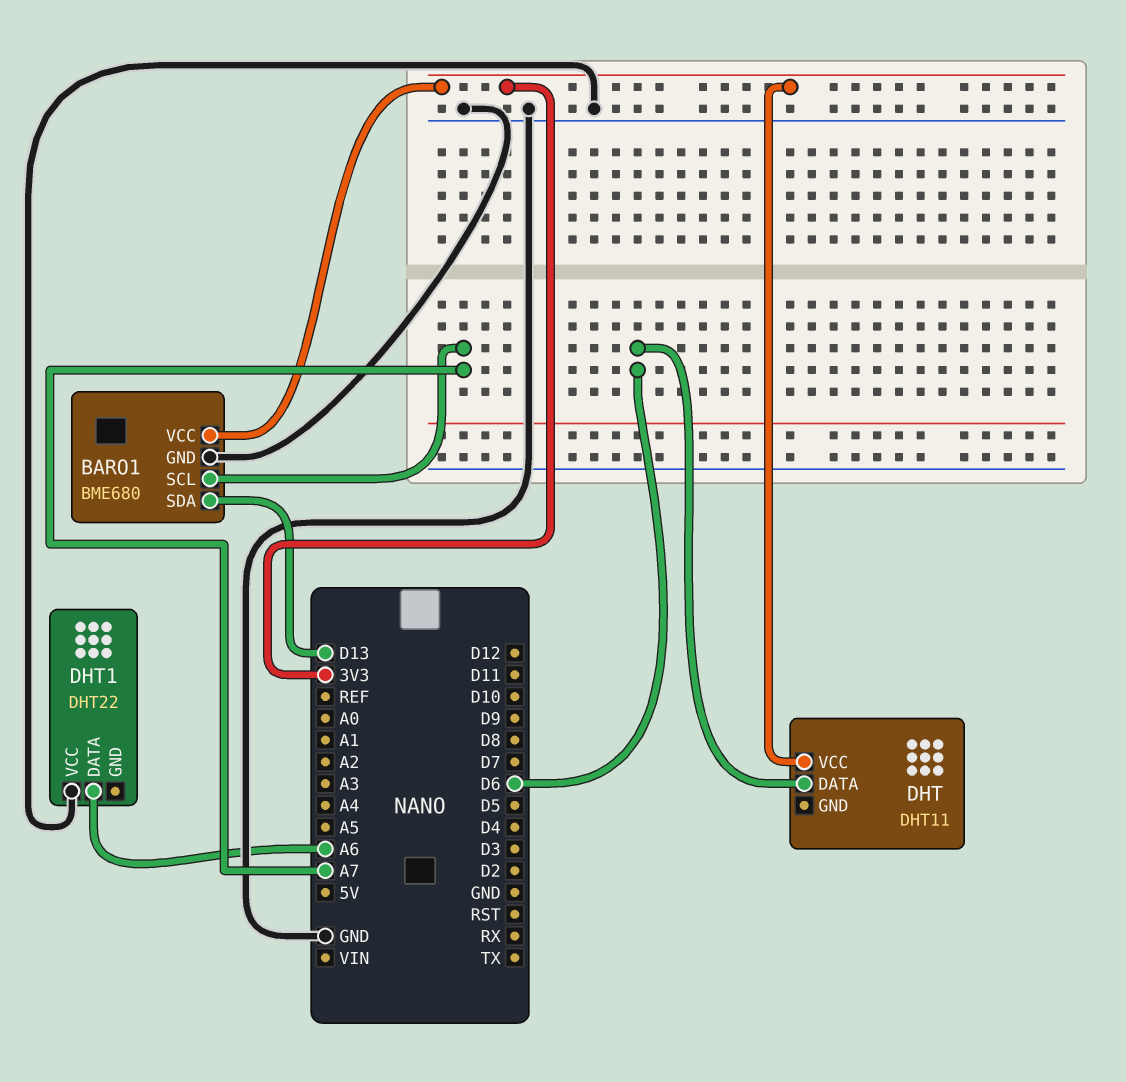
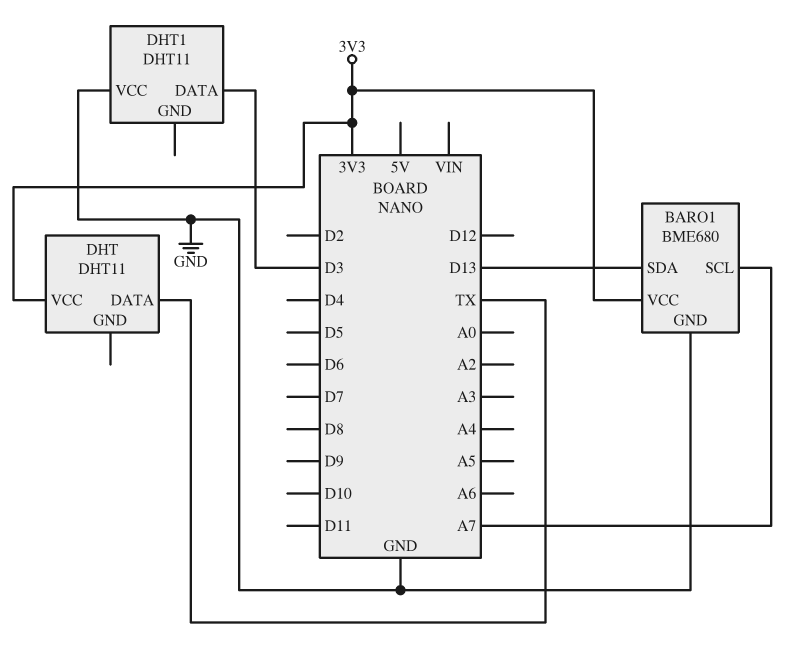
DHT pin DATA: D6 -> TX
DHT1: DHT22 -> DHT11
DHT1 pin DATA: A6 -> D3

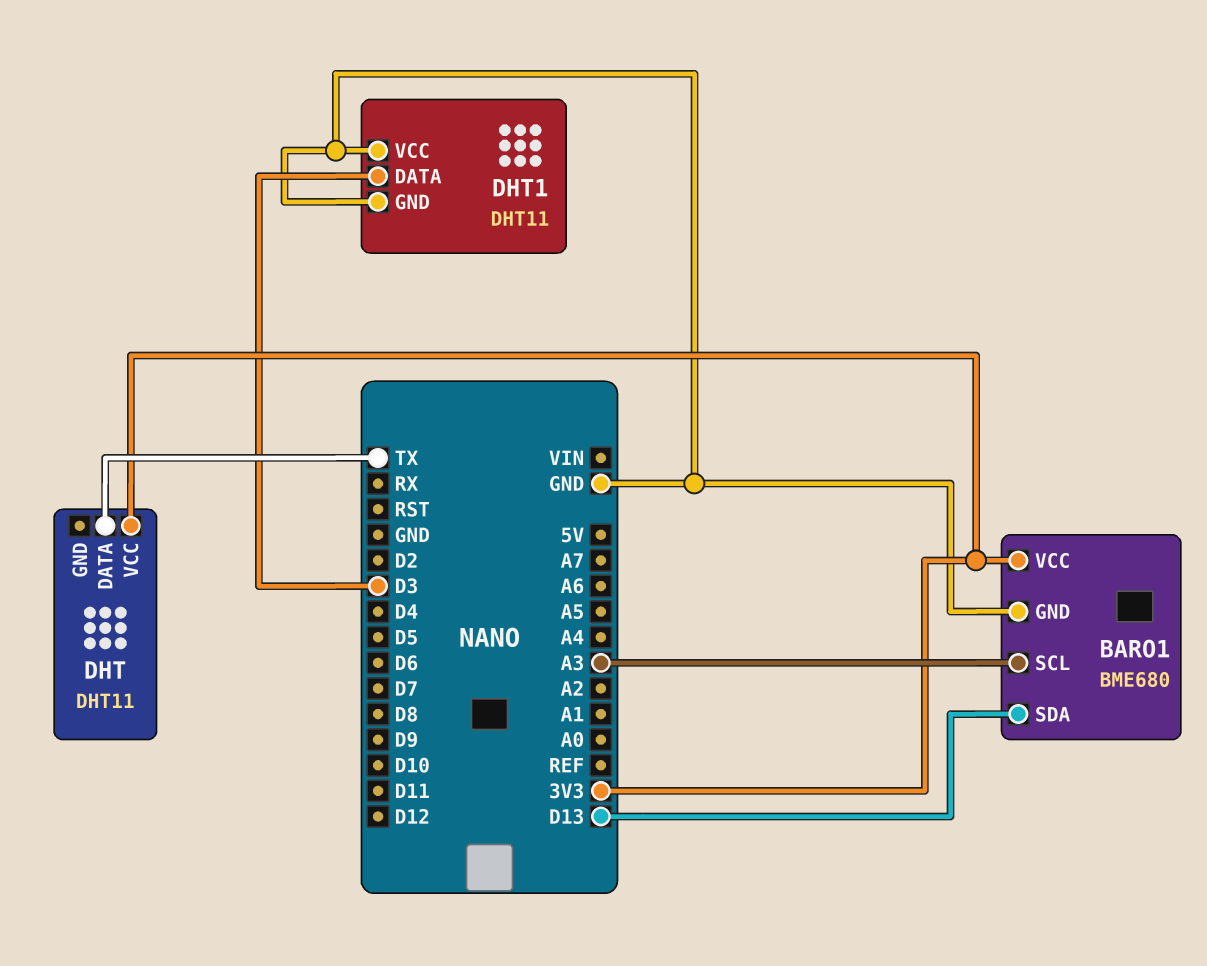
BARO1 pin SCL: A7 -> A3
DHT1 pin GND: none -> GND

